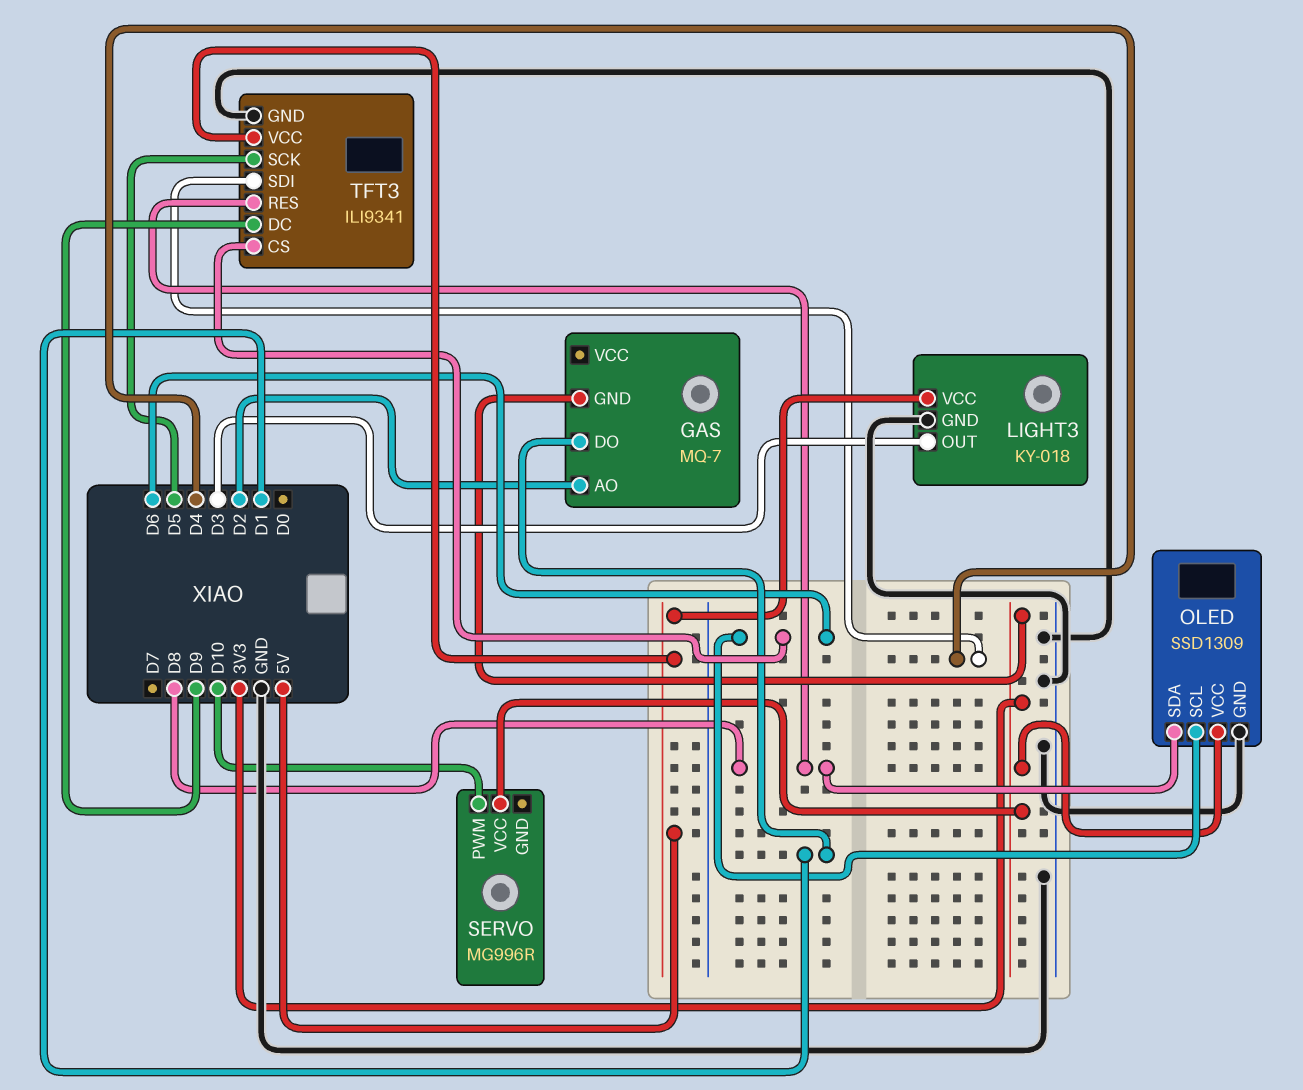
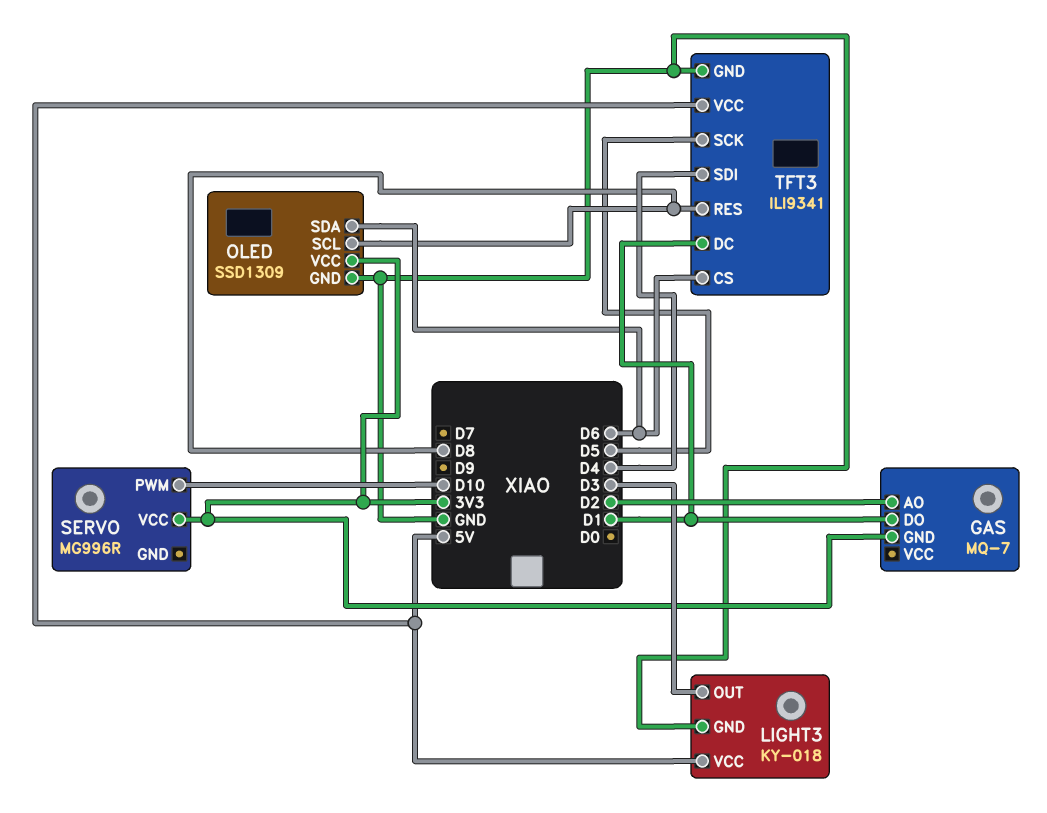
OLED pin SCL: D6 -> D8
OLED pin SDA: D8 -> D6
TFT3 pin DC: D9 -> D1

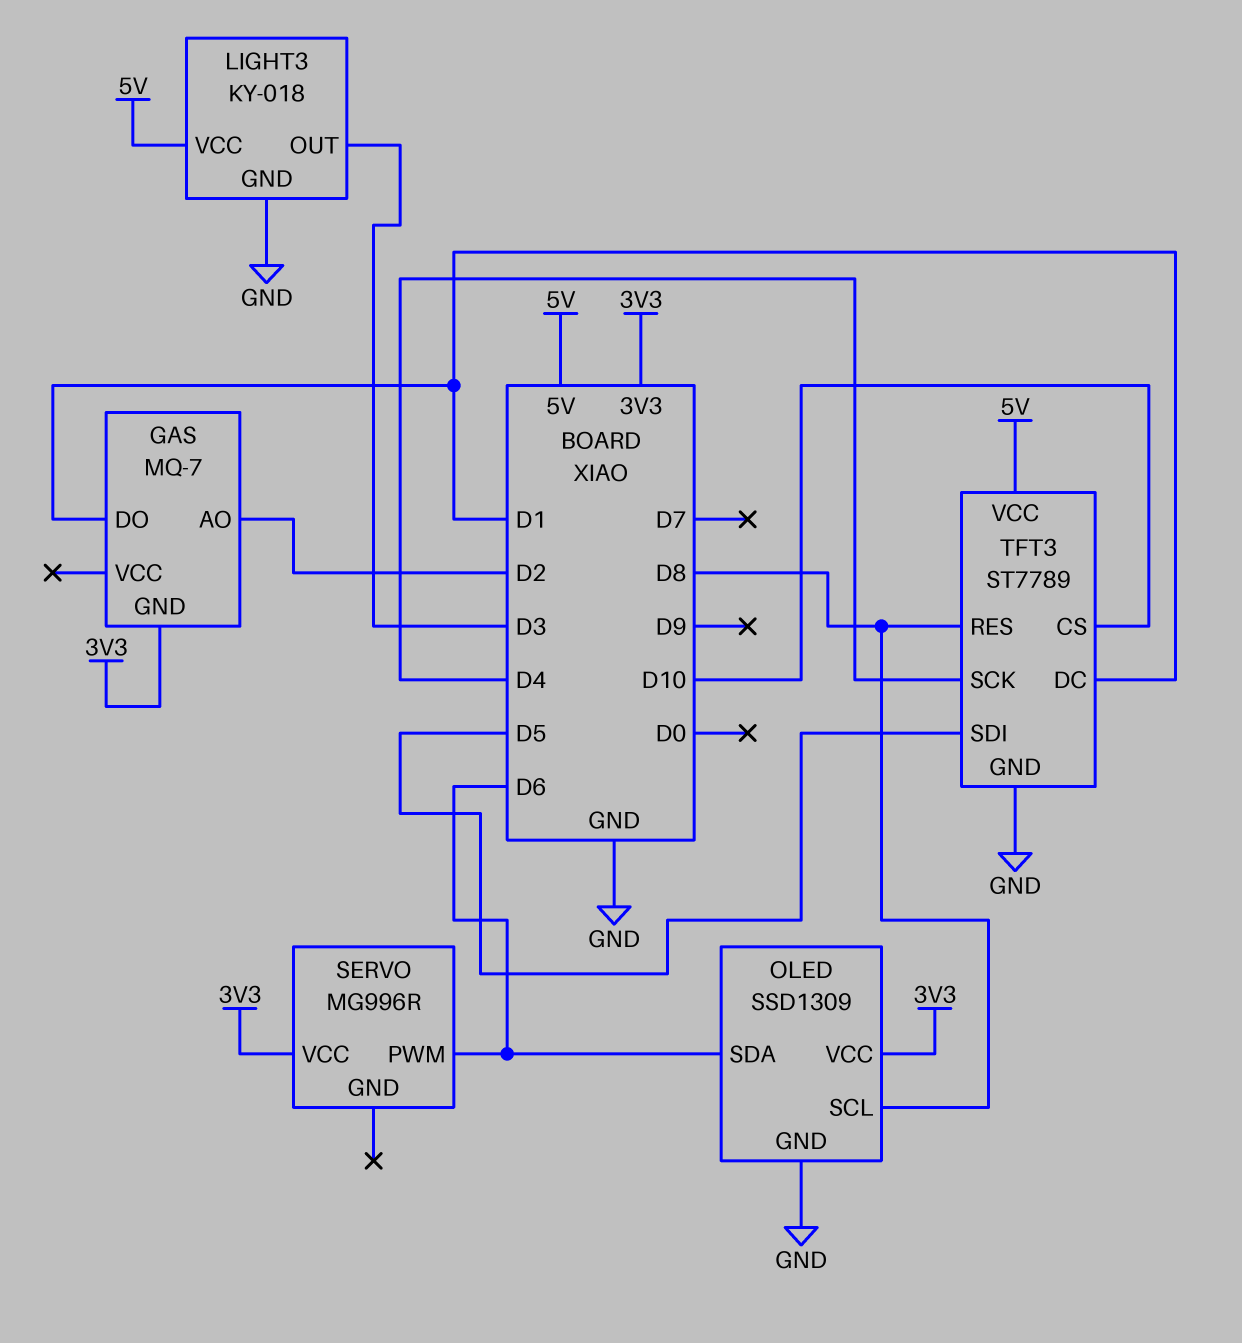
SERVO pin PWM: D10 -> D6
TFT3: ILI9341 -> ST7789
TFT3 pin CS: D6 -> D10
TFT3 pin SCK: D5 -> D4
TFT3 pin SDI: D4 -> D5

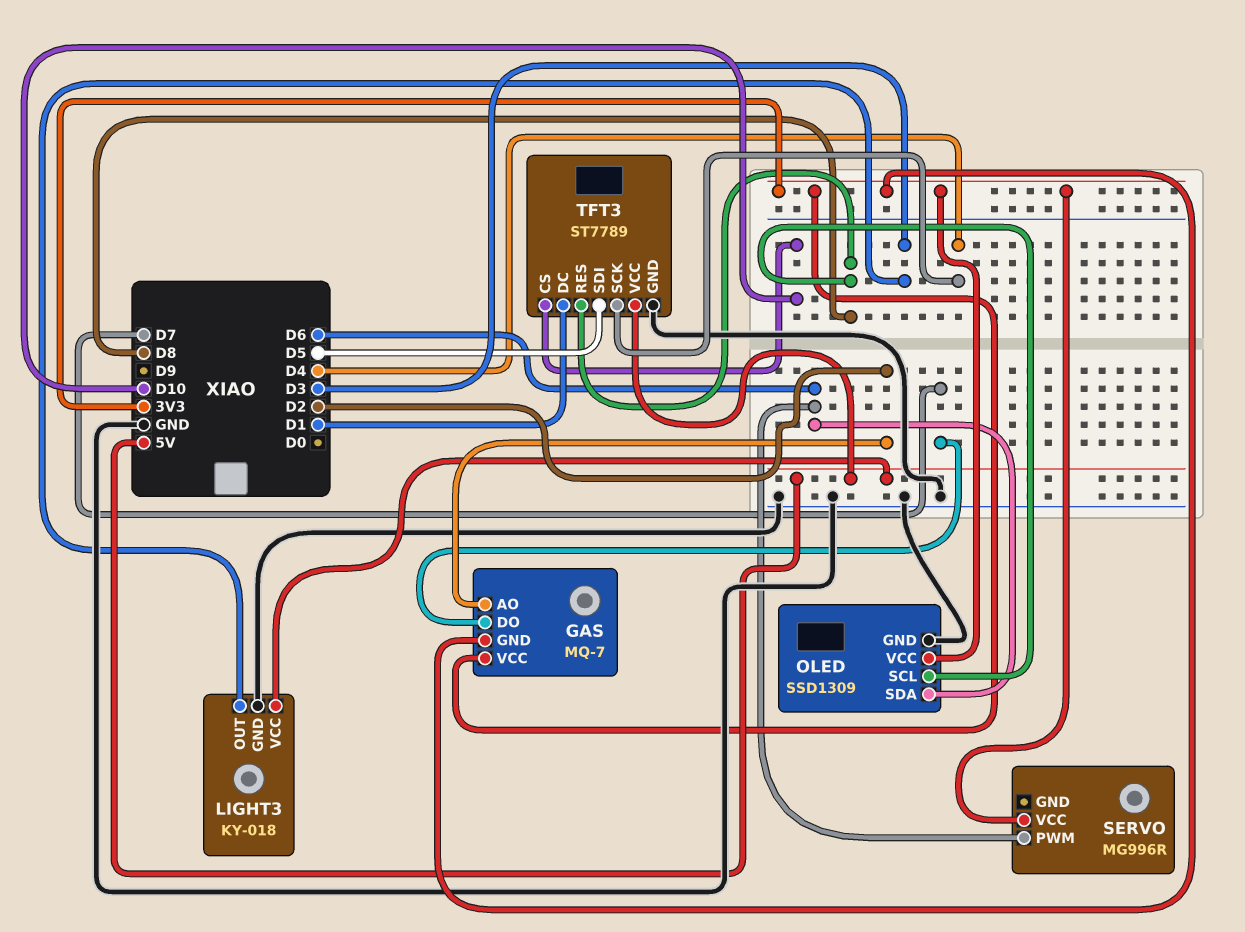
GAS pin DO: D1 -> D7
GAS pin VCC: none -> 3V3

